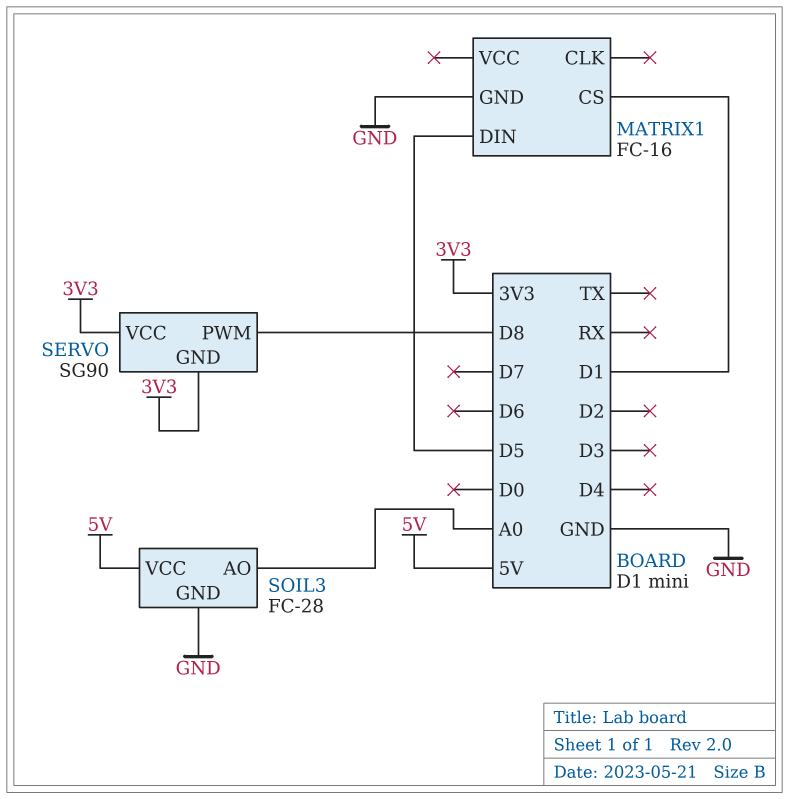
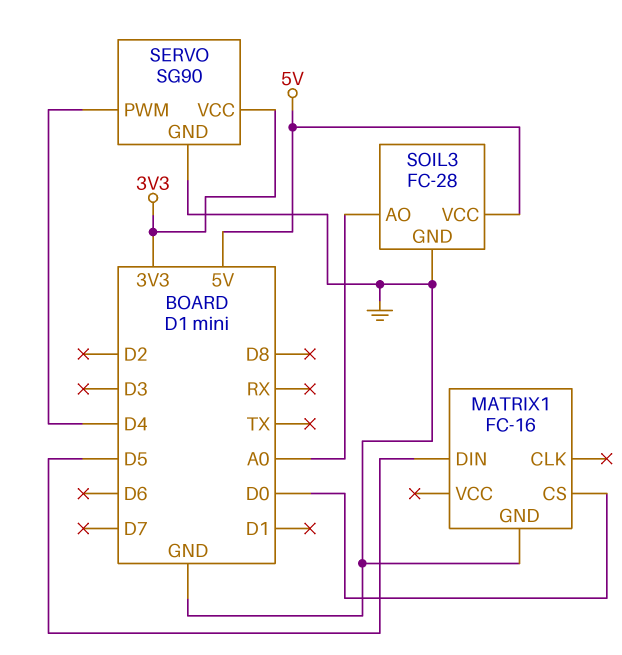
MATRIX1 pin CS: D1 -> D0
SERVO pin GND: 3V3 -> GND
SERVO pin PWM: D8 -> D4

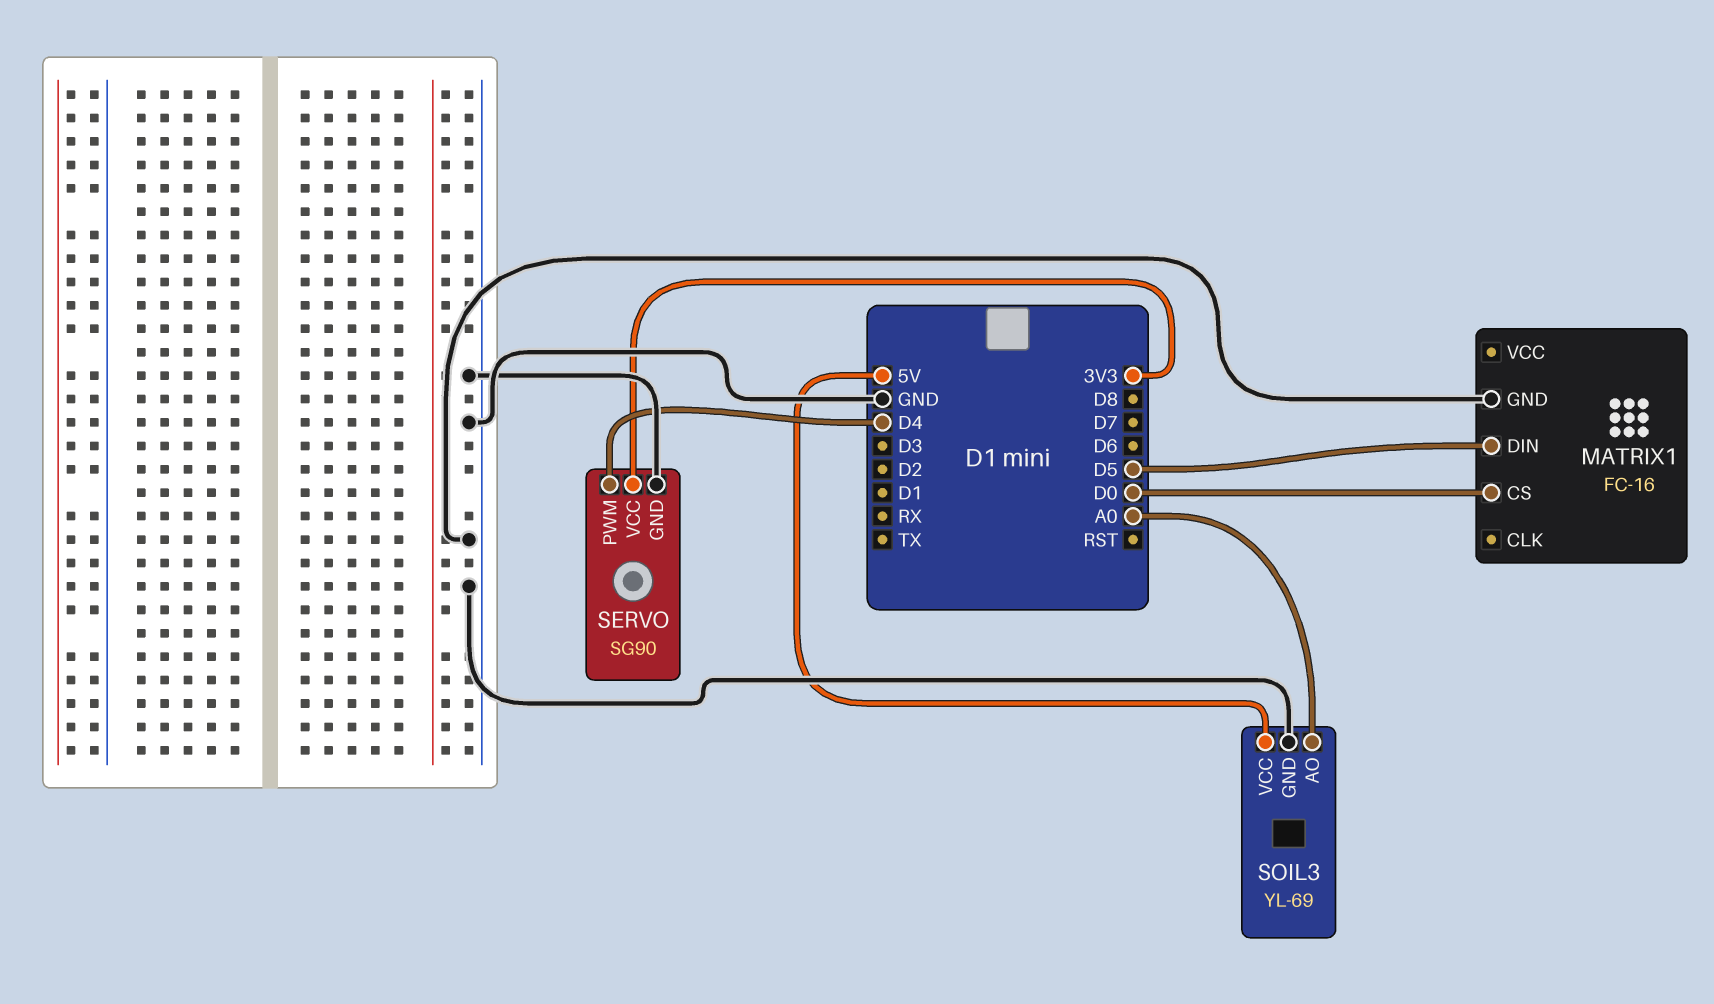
SOIL3: FC-28 -> YL-69

